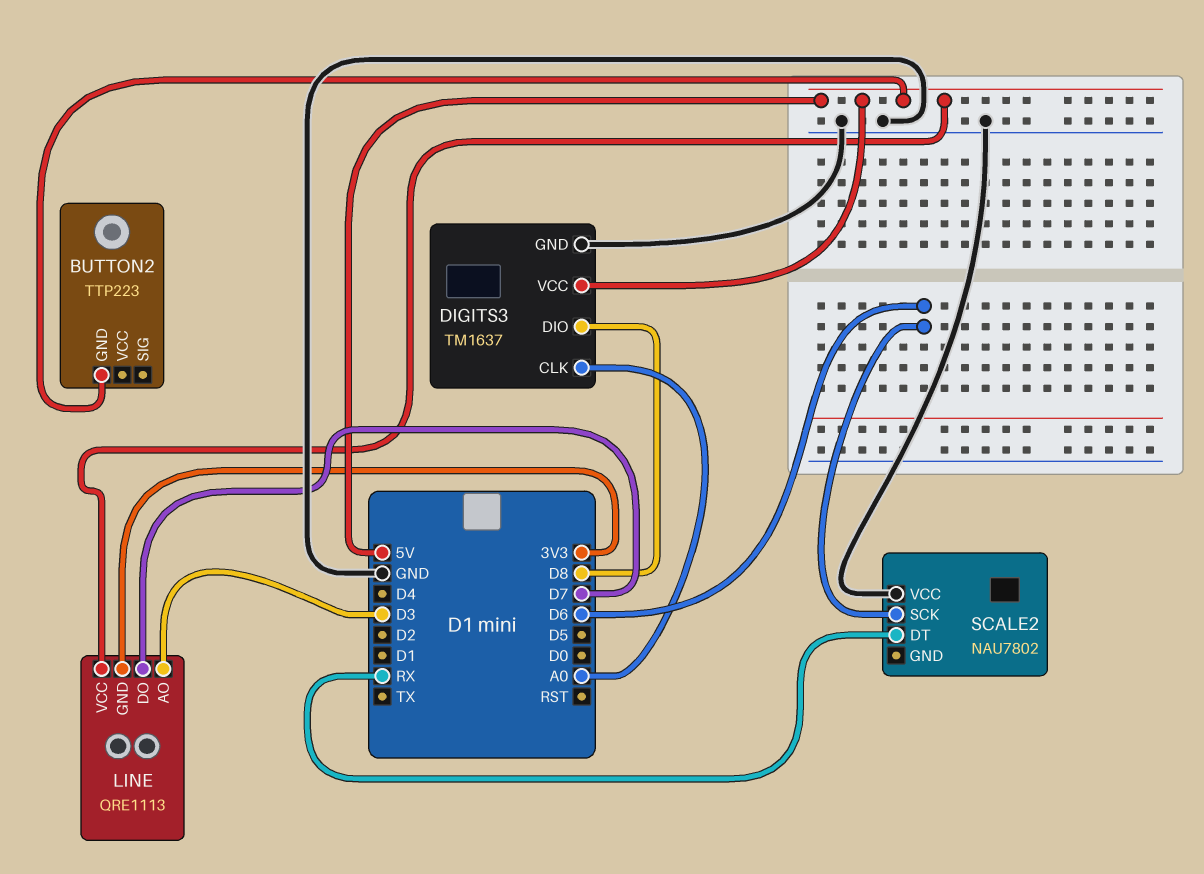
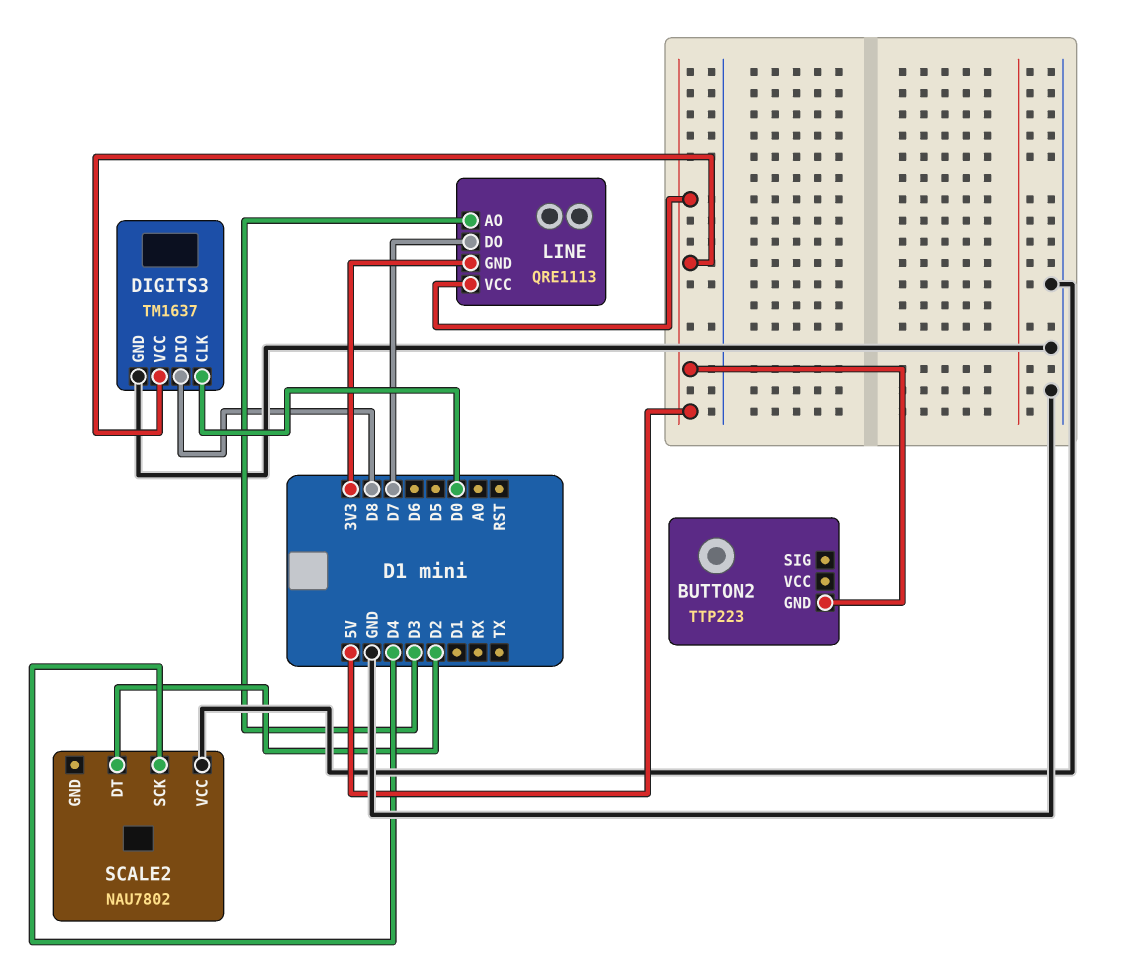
DIGITS3 pin CLK: A0 -> D0
SCALE2 pin DT: RX -> D2
SCALE2 pin SCK: D6 -> D4

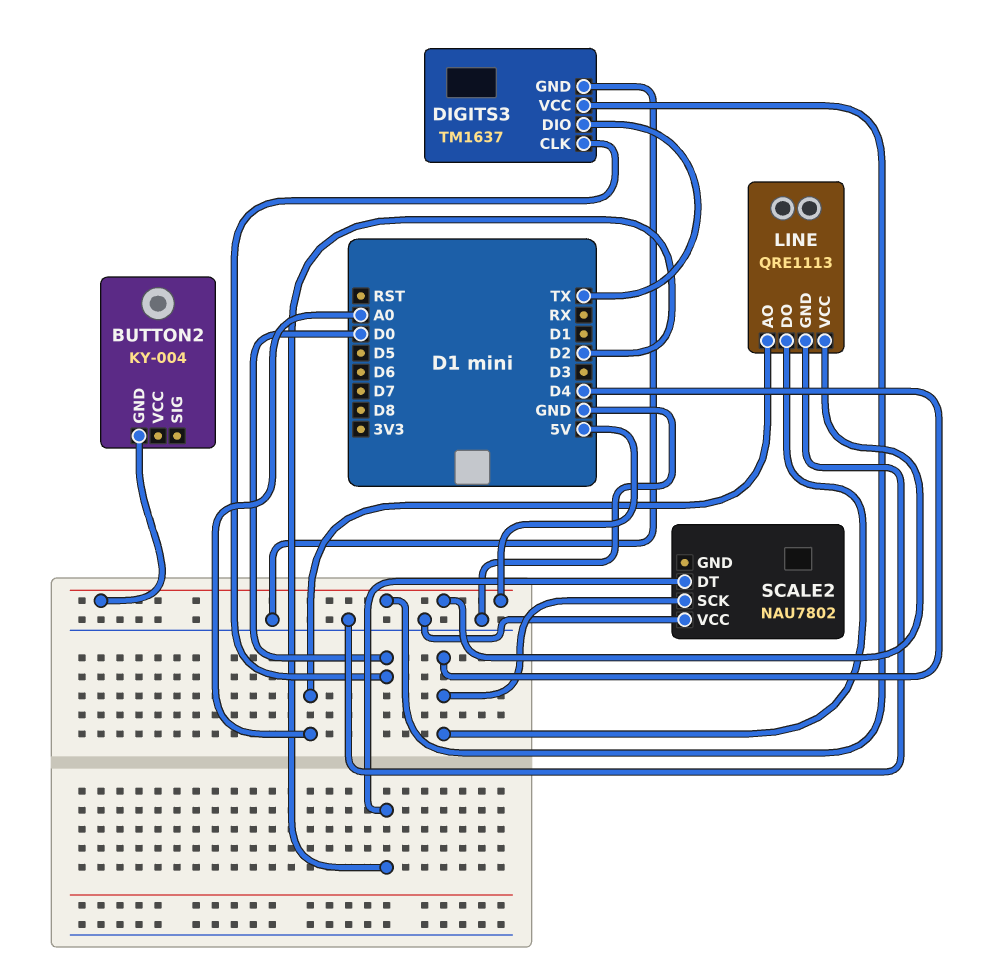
BUTTON2: TTP223 -> KY-004
DIGITS3 pin DIO: D8 -> TX
LINE pin AO: D3 -> A0
LINE pin DO: D7 -> D4
LINE pin GND: 3V3 -> GND

